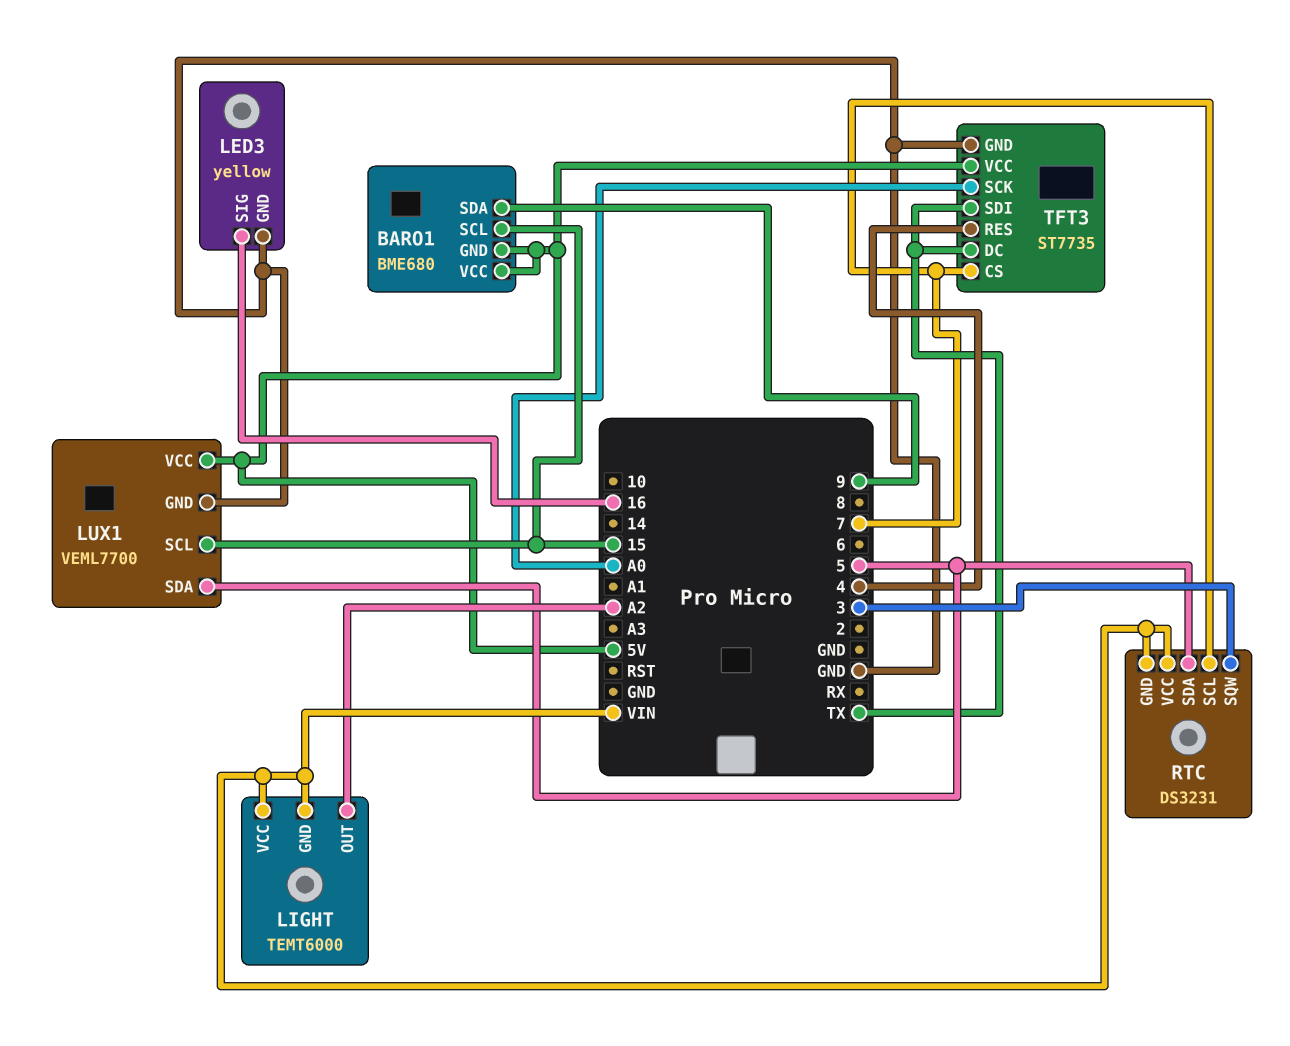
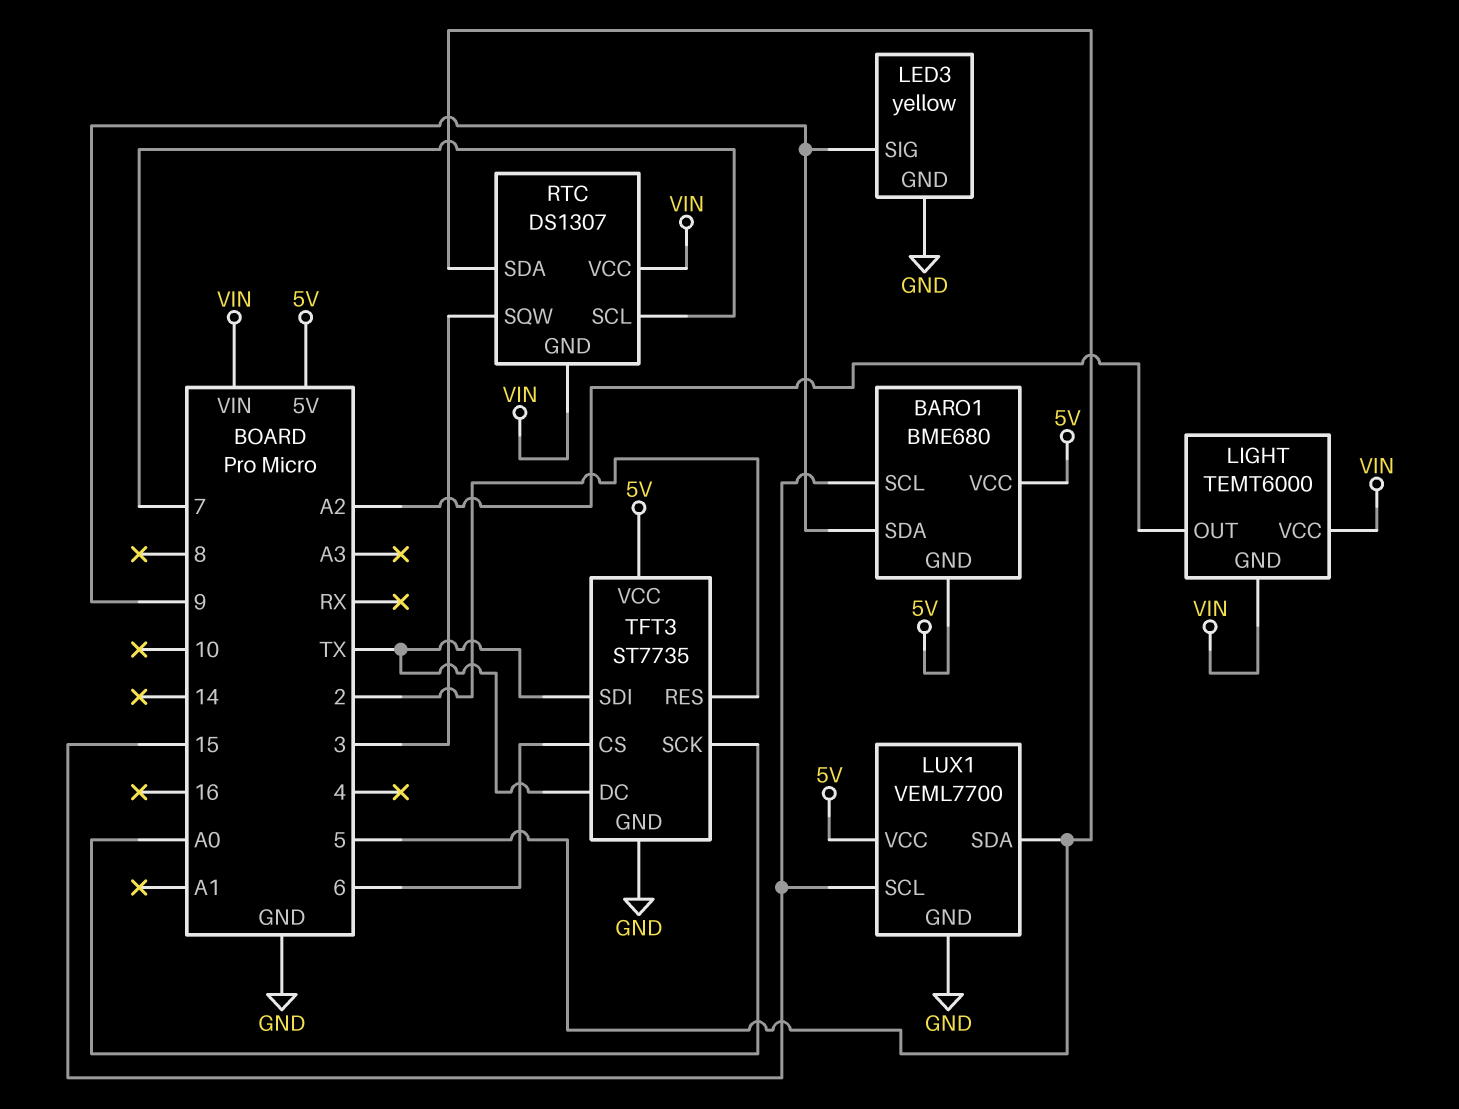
LED3 pin SIG: 16 -> 9
RTC: DS3231 -> DS1307
TFT3 pin CS: 7 -> 6
TFT3 pin RES: 4 -> 2

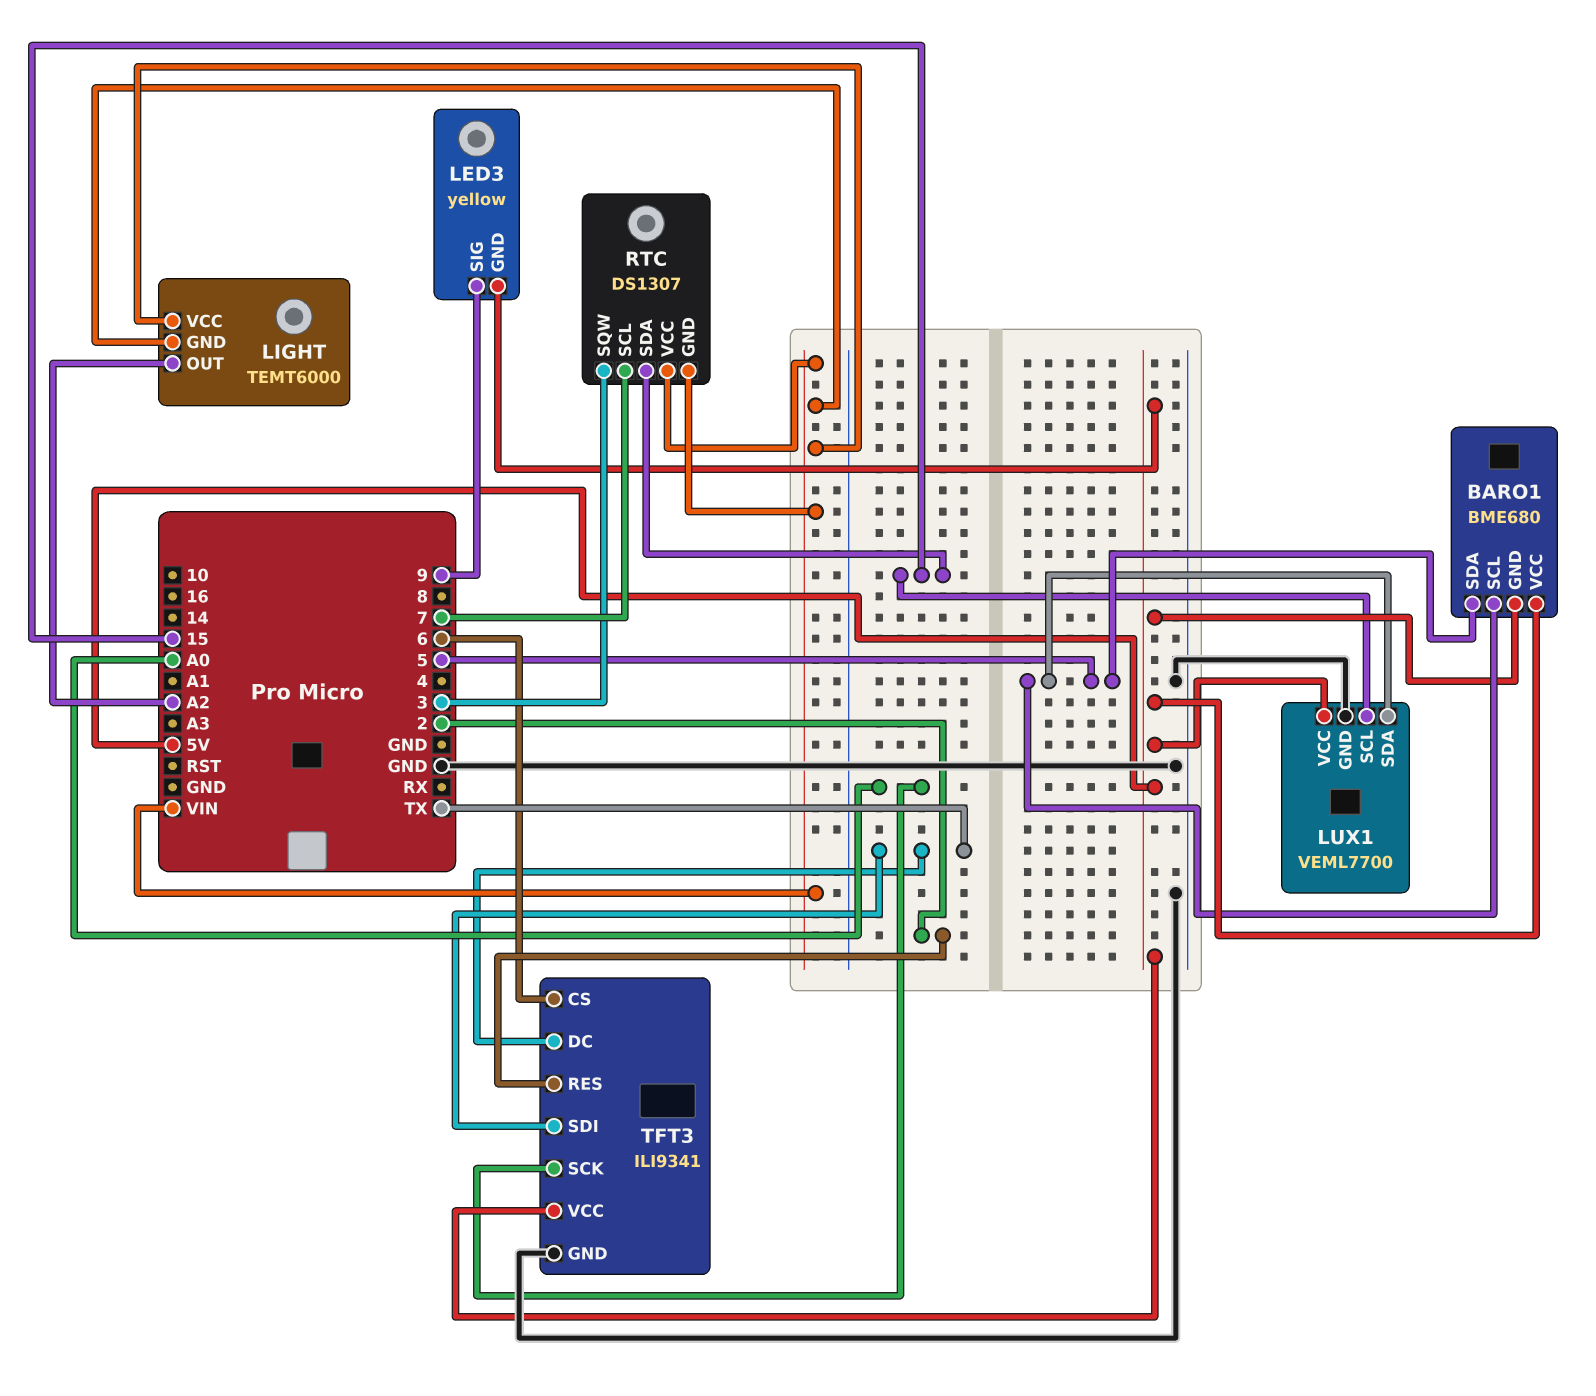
BARO1 pin SCL: 15 -> 5
BARO1 pin SDA: 9 -> 5
LED3 pin GND: GND -> 5V
RTC pin SDA: 5 -> 15
TFT3: ST7735 -> ILI9341

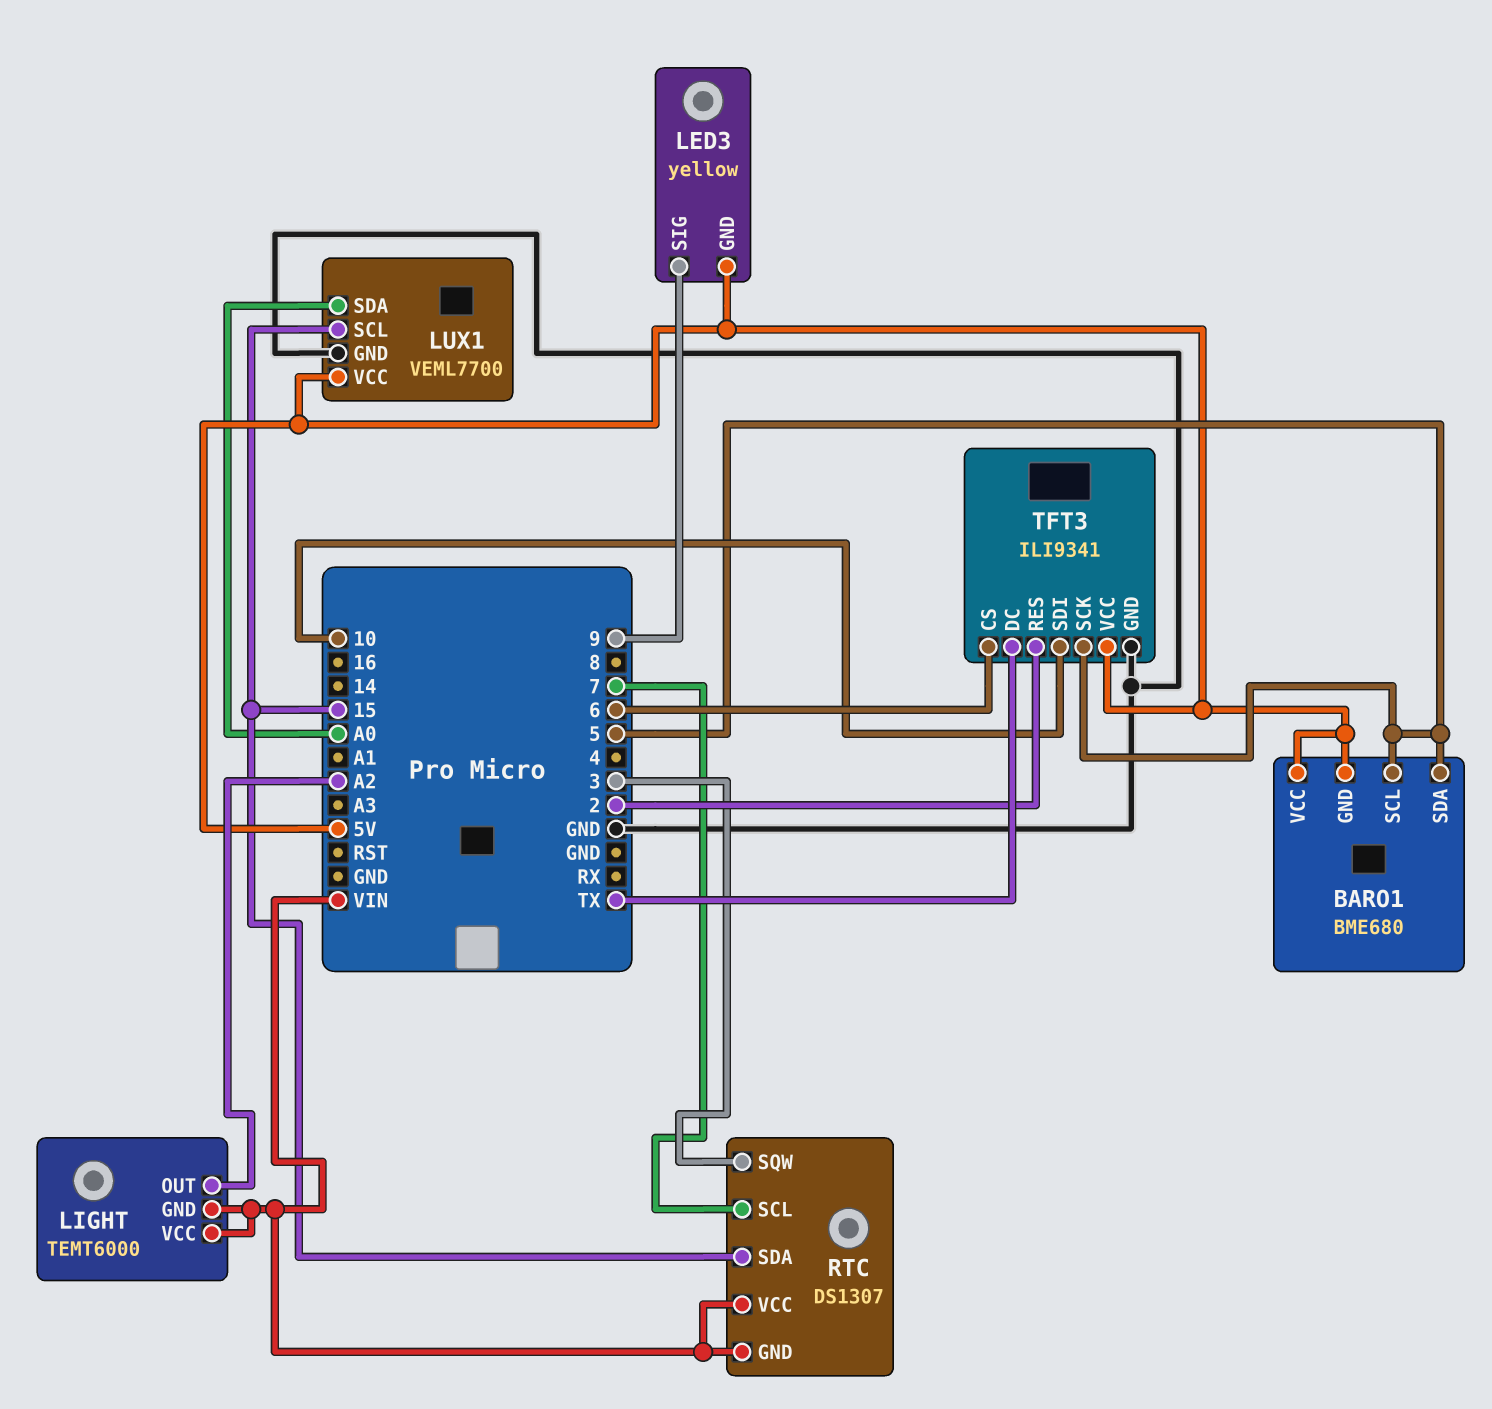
LUX1 pin SDA: 5 -> A0
TFT3 pin SCK: A0 -> 5
TFT3 pin SDI: TX -> 10

